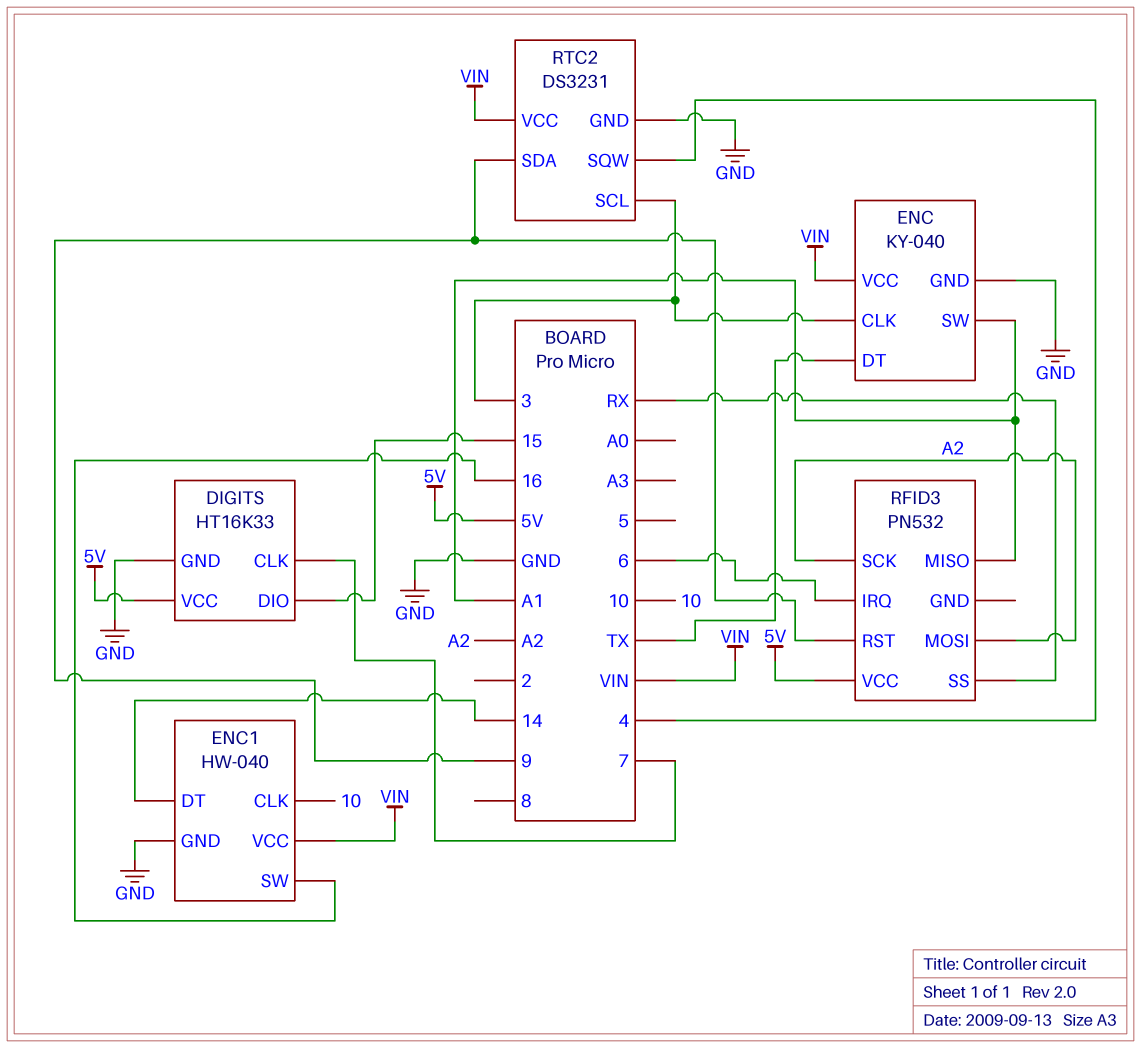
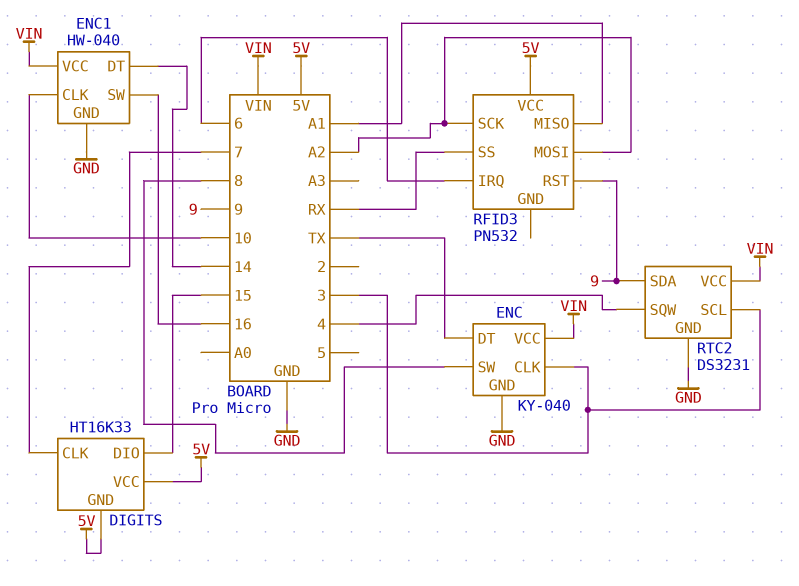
DIGITS pin GND: GND -> 5V
ENC pin SW: A1 -> 8

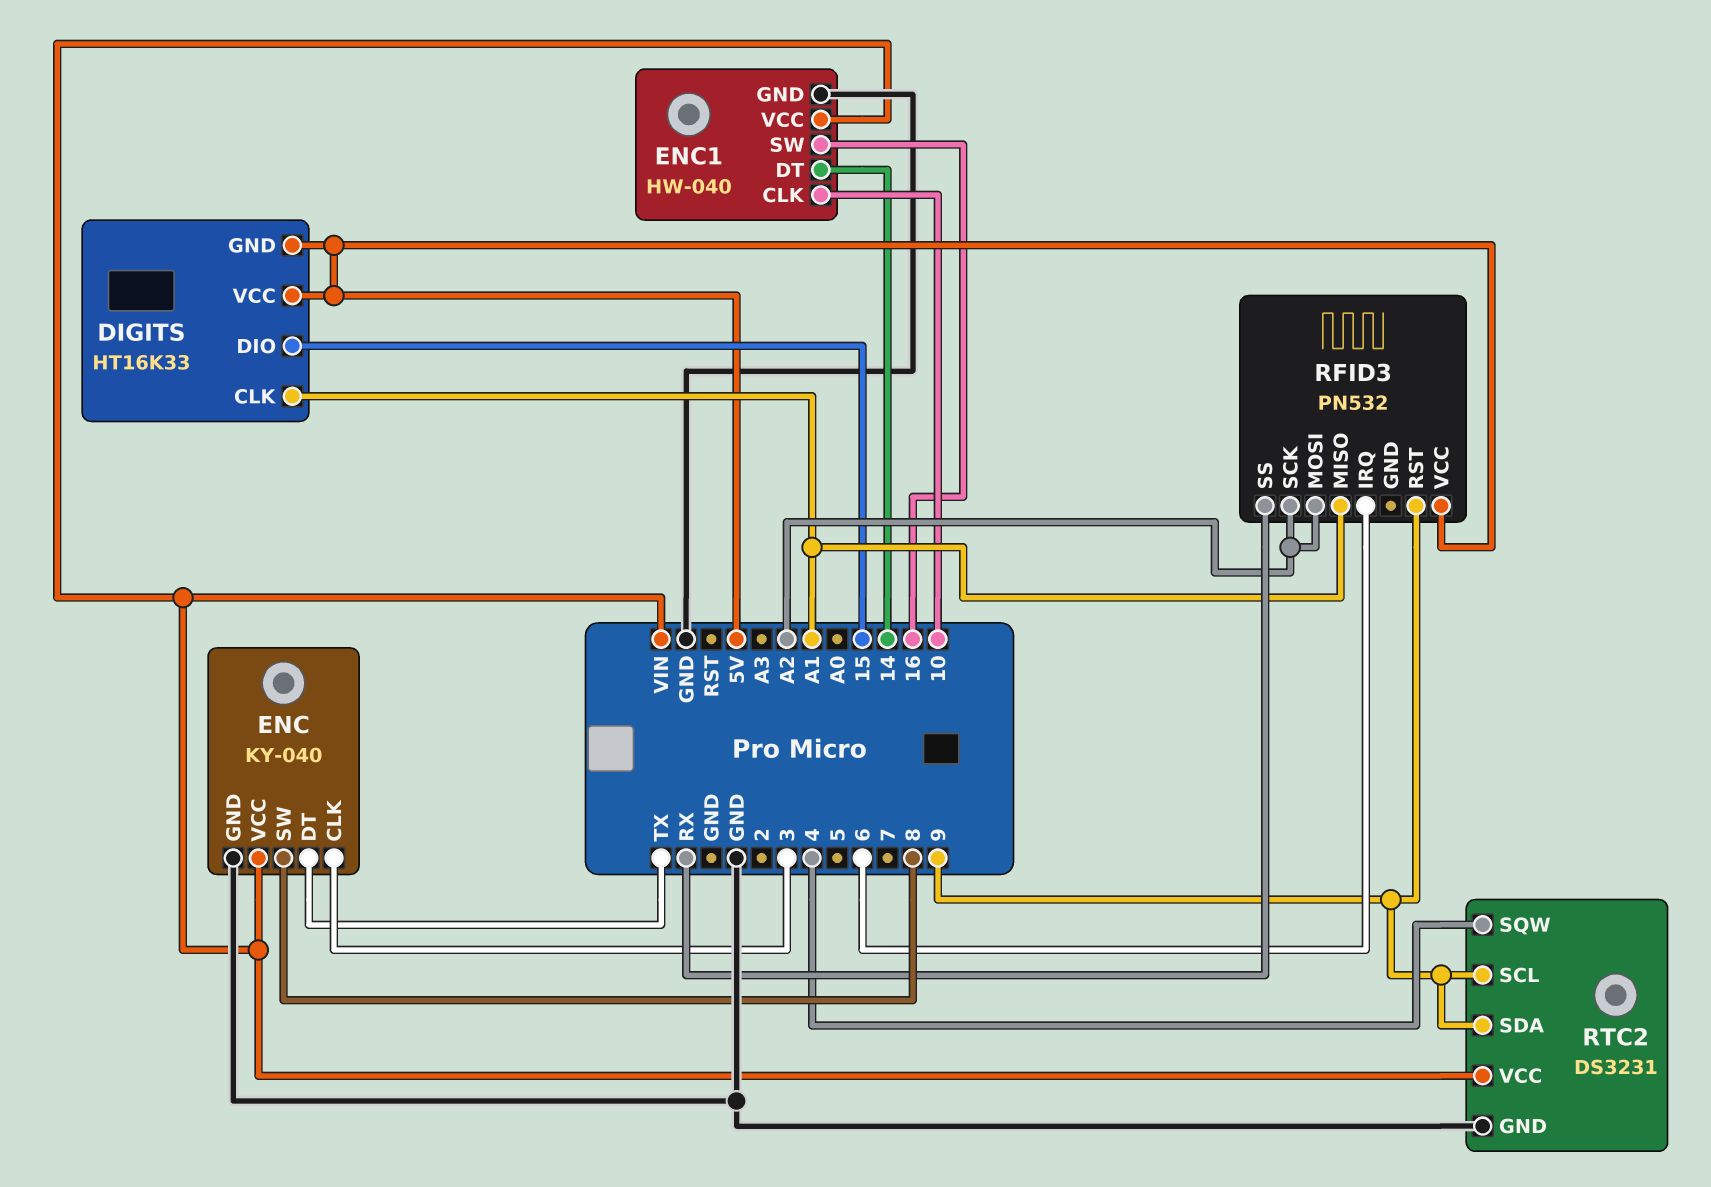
DIGITS pin CLK: 7 -> A1
RTC2 pin SCL: 3 -> 9

